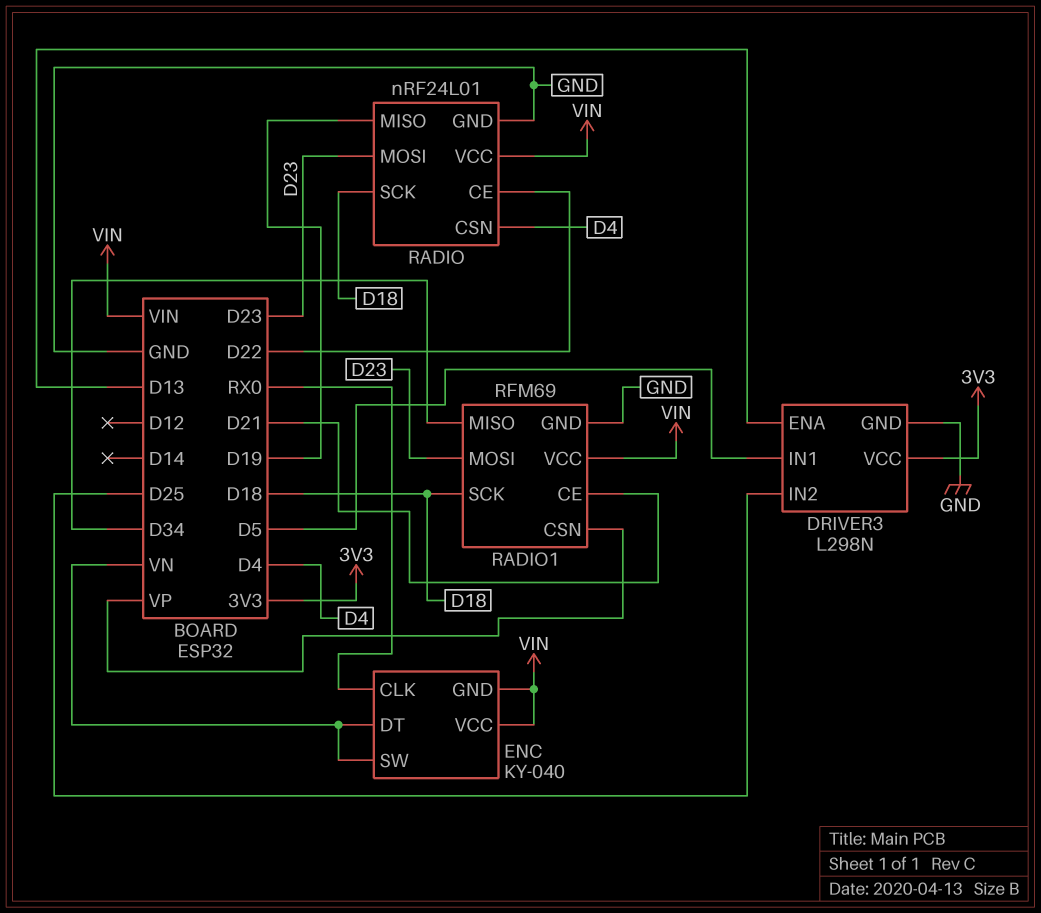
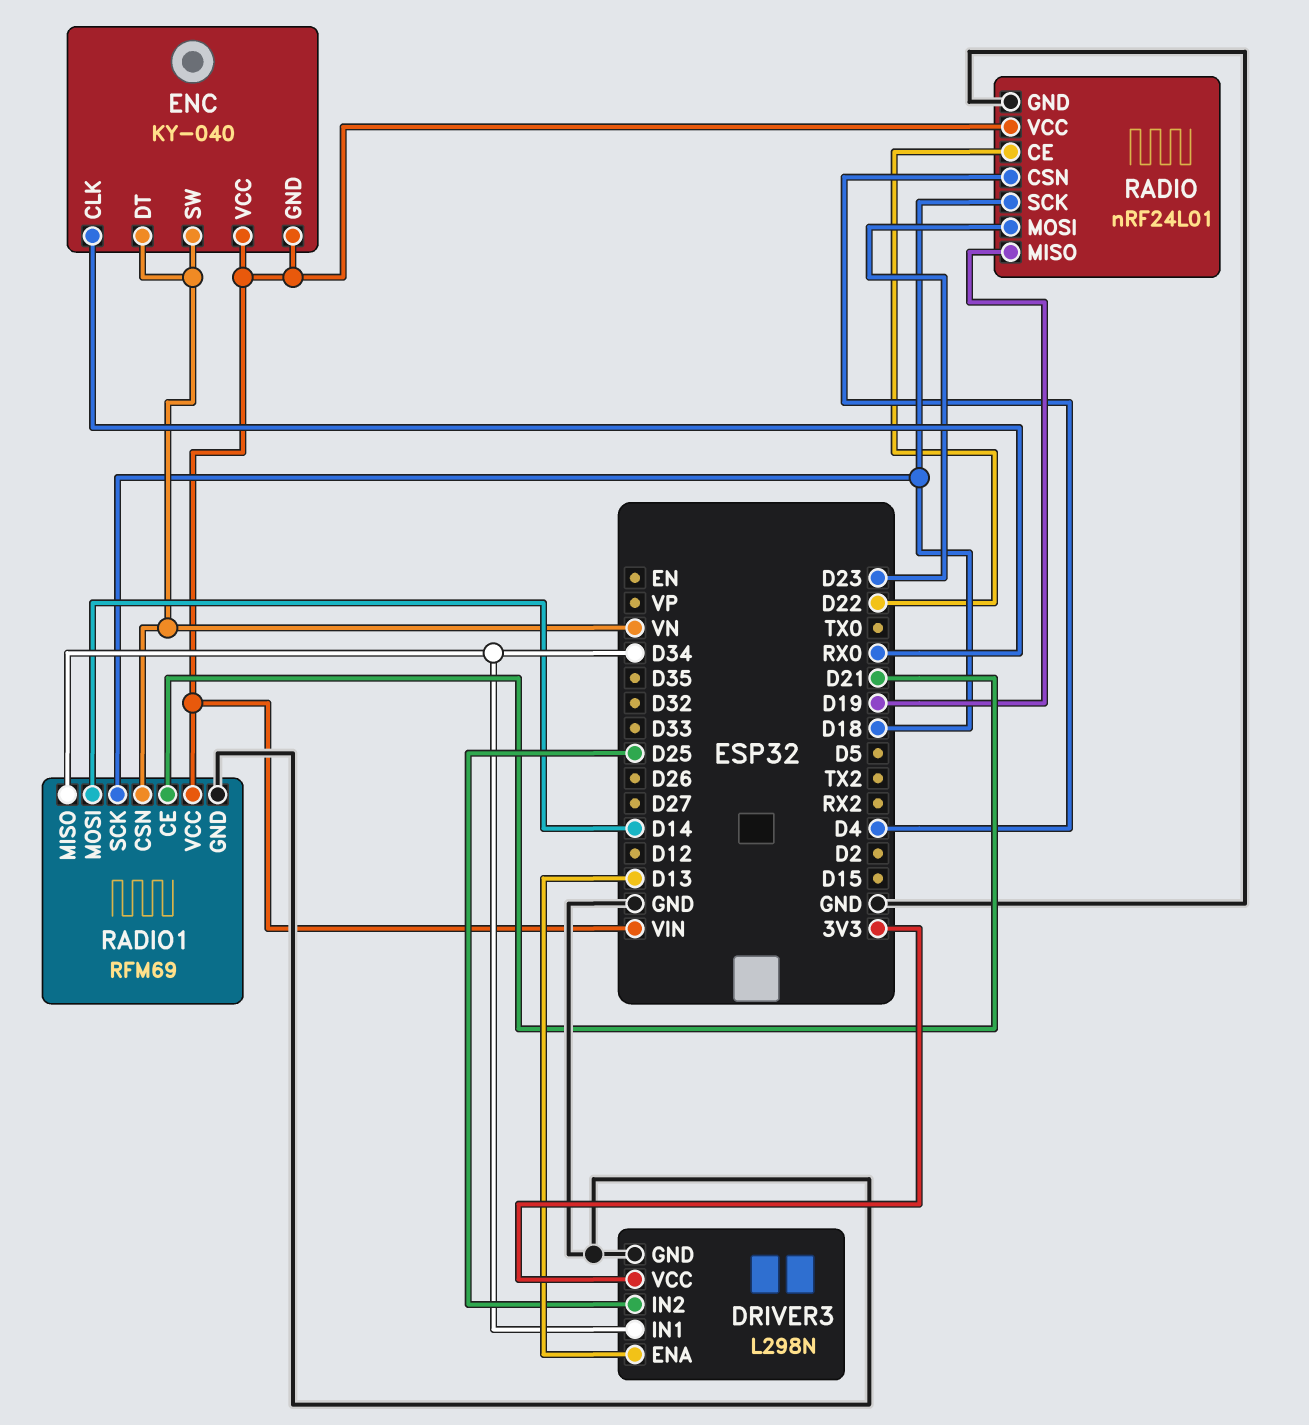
DRIVER3 pin IN1: D5 -> D34
RADIO1 pin CSN: VP -> VN
RADIO1 pin MOSI: D23 -> D14

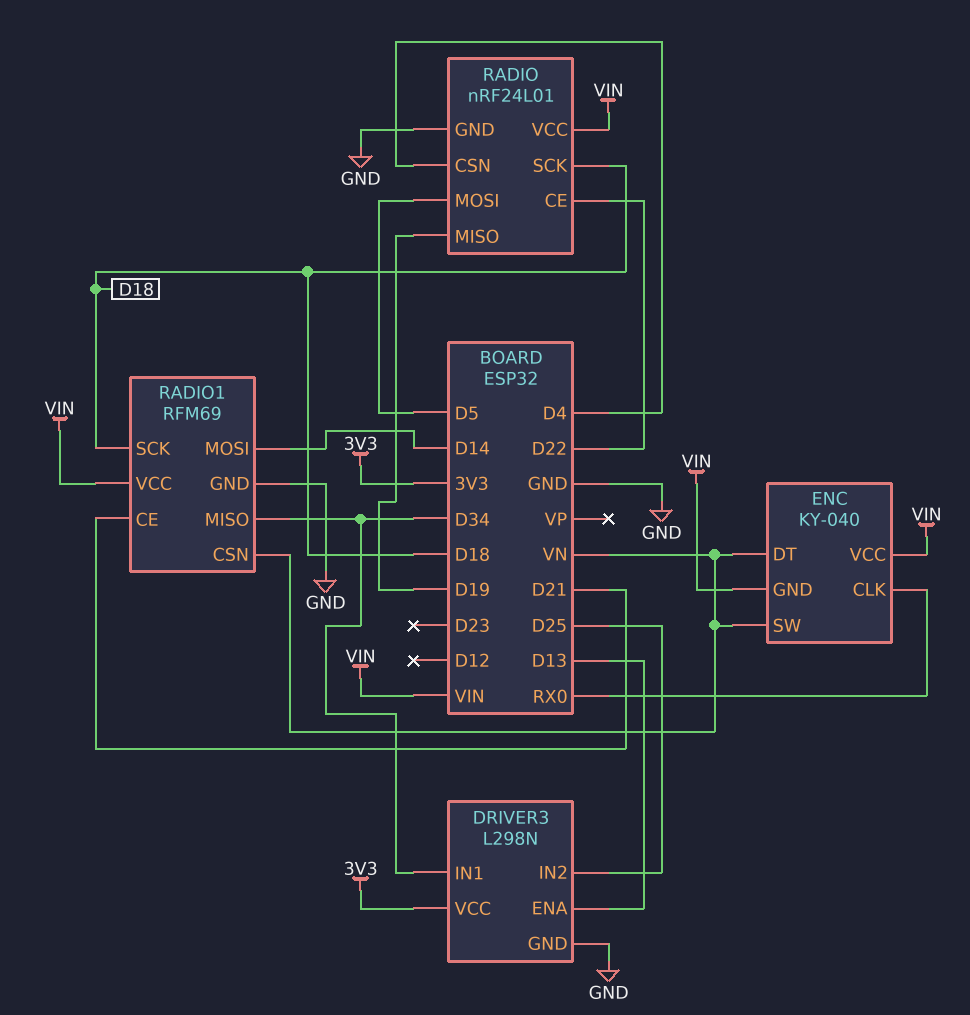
RADIO pin MOSI: D23 -> D5

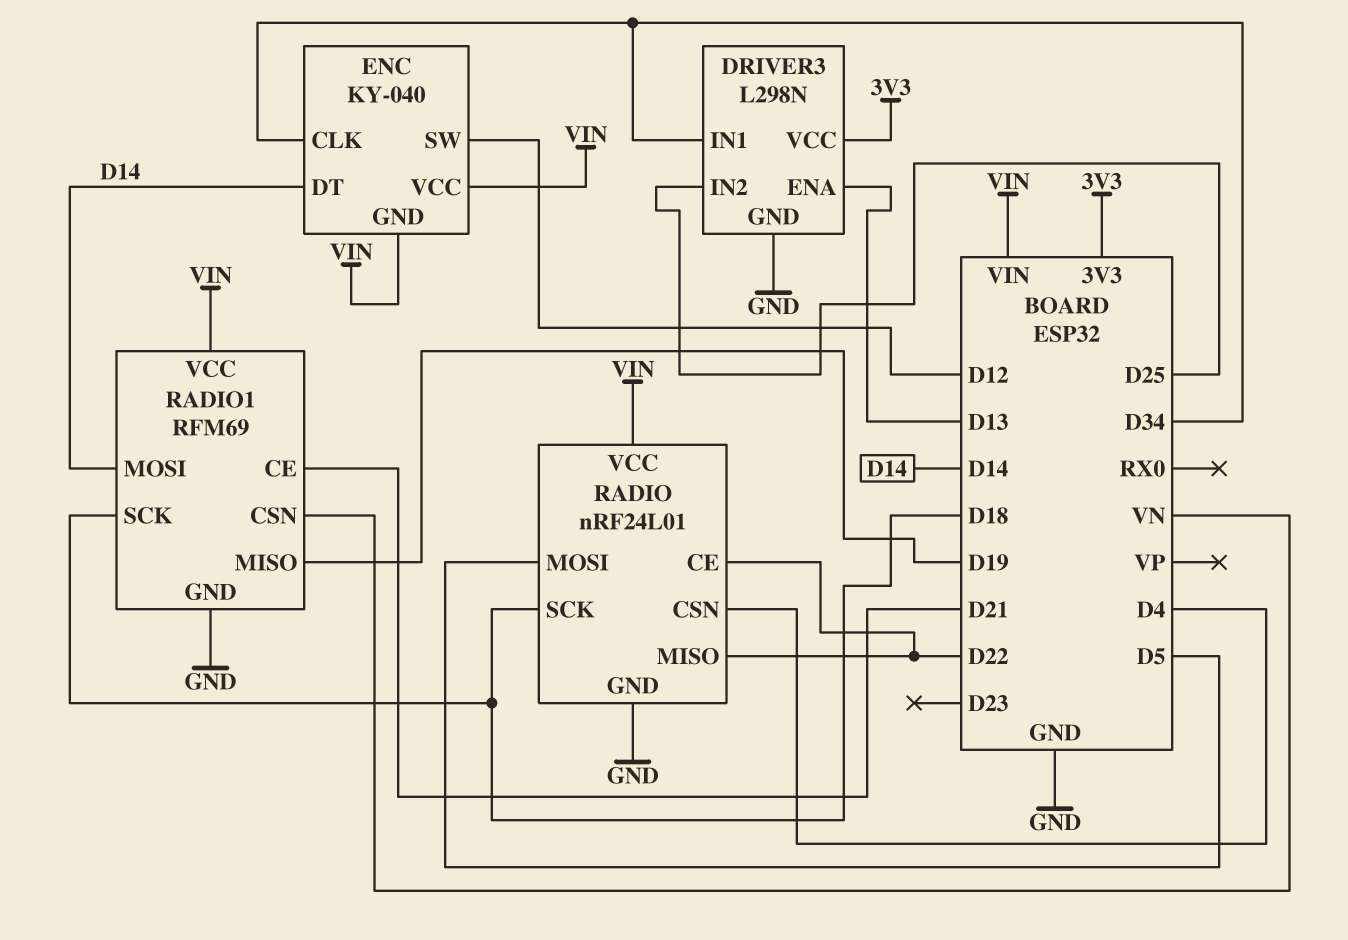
ENC pin CLK: RX0 -> D34
ENC pin DT: VN -> D14
ENC pin SW: VN -> D12
RADIO pin MISO: D19 -> D22
RADIO1 pin MISO: D34 -> D19

